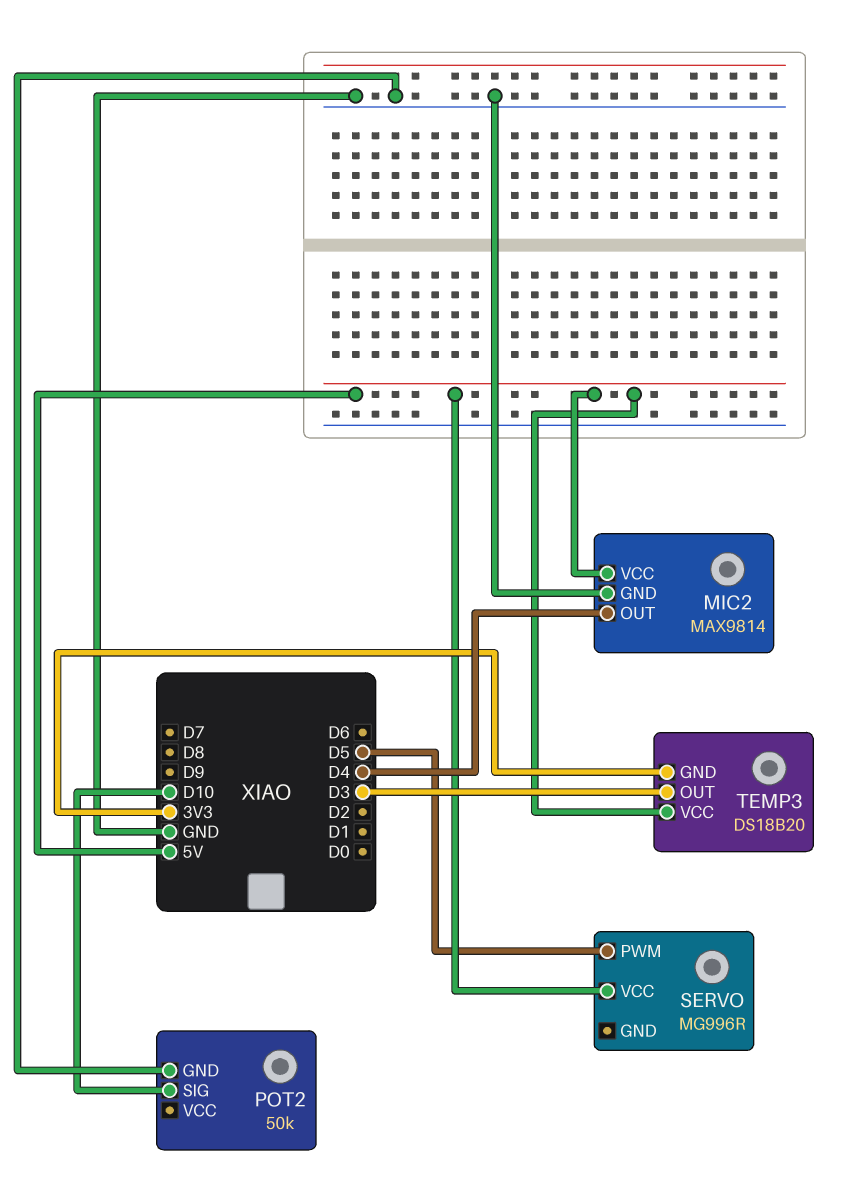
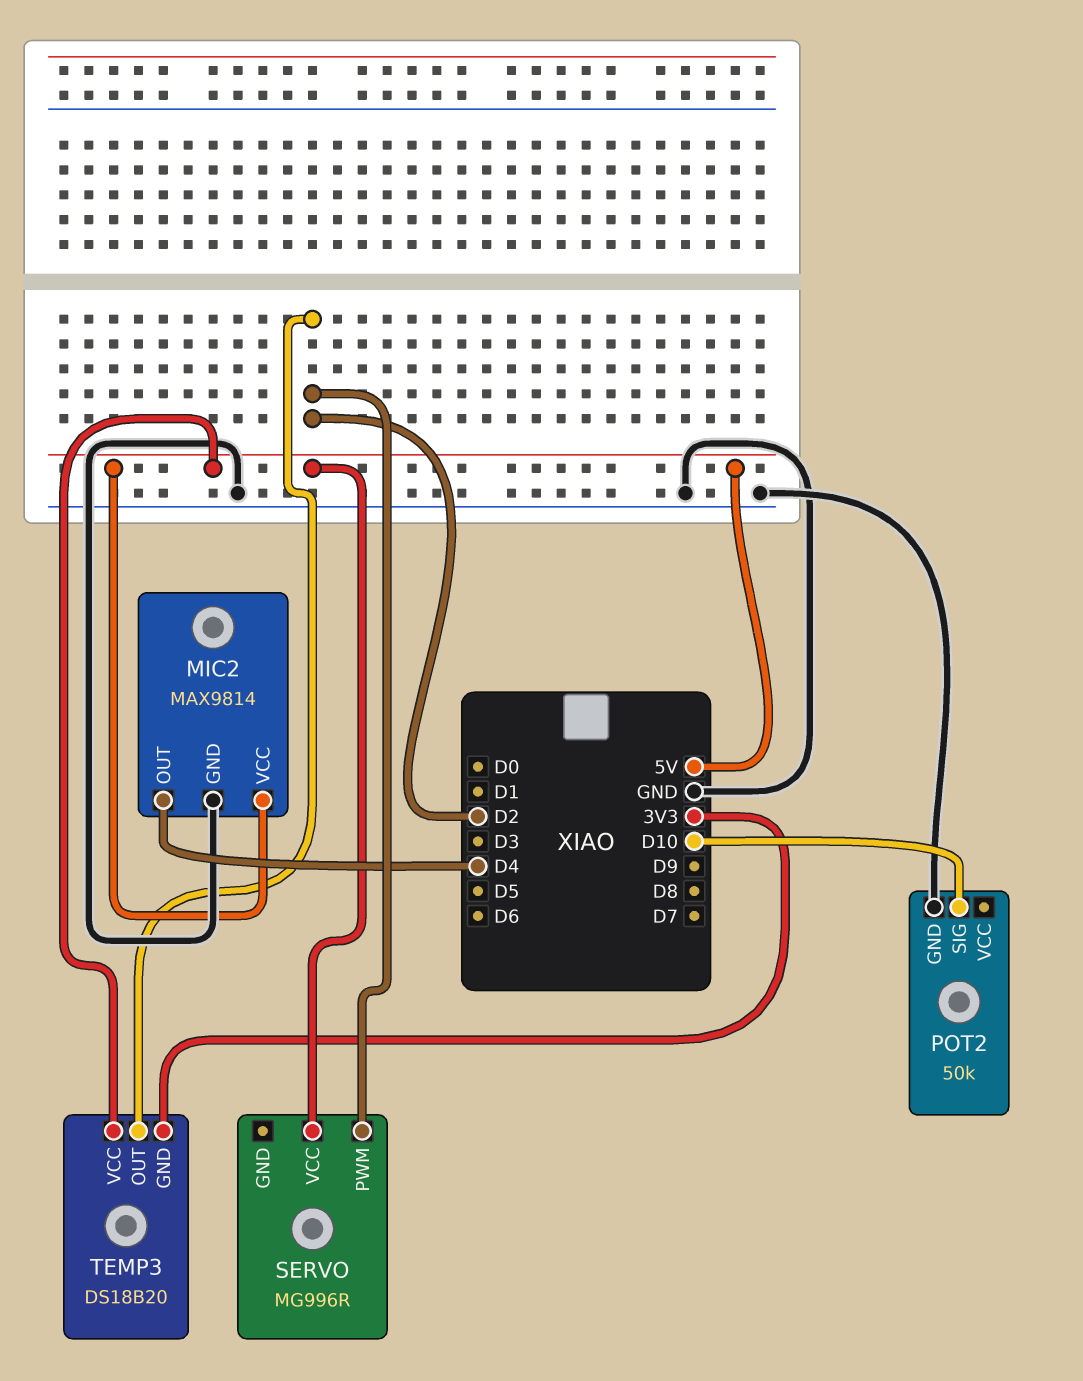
SERVO pin PWM: D5 -> D2
TEMP3 pin OUT: D3 -> D2

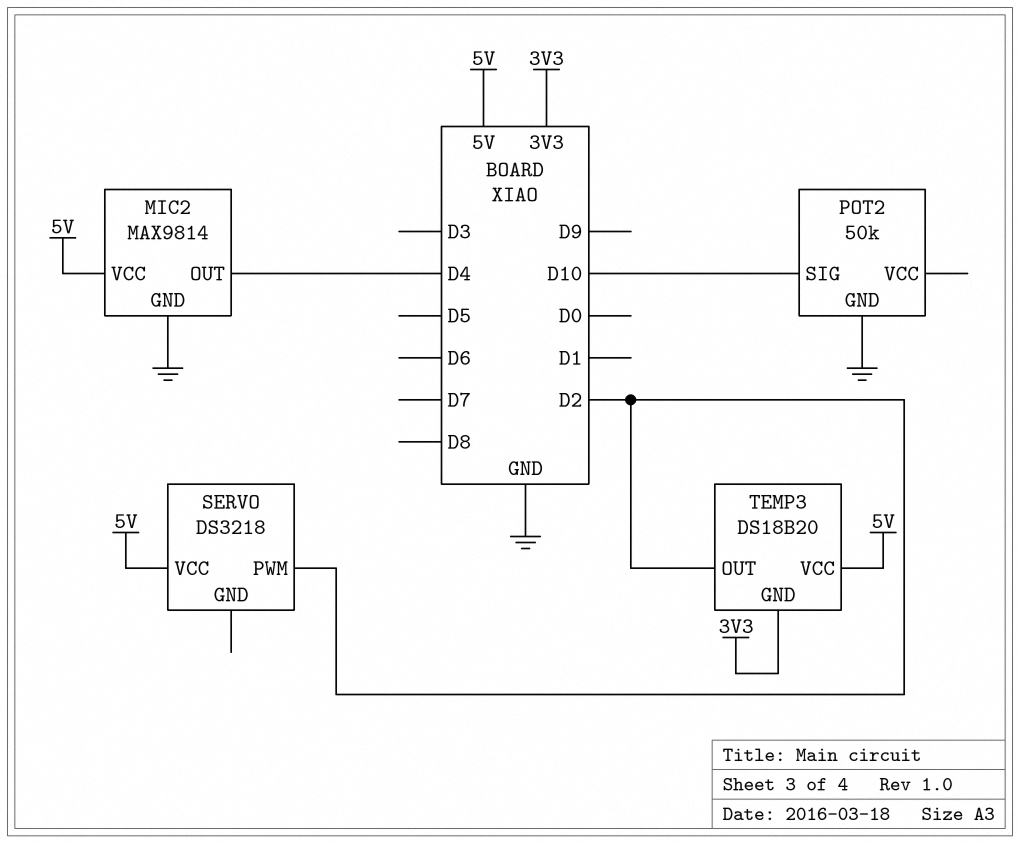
SERVO: MG996R -> DS3218

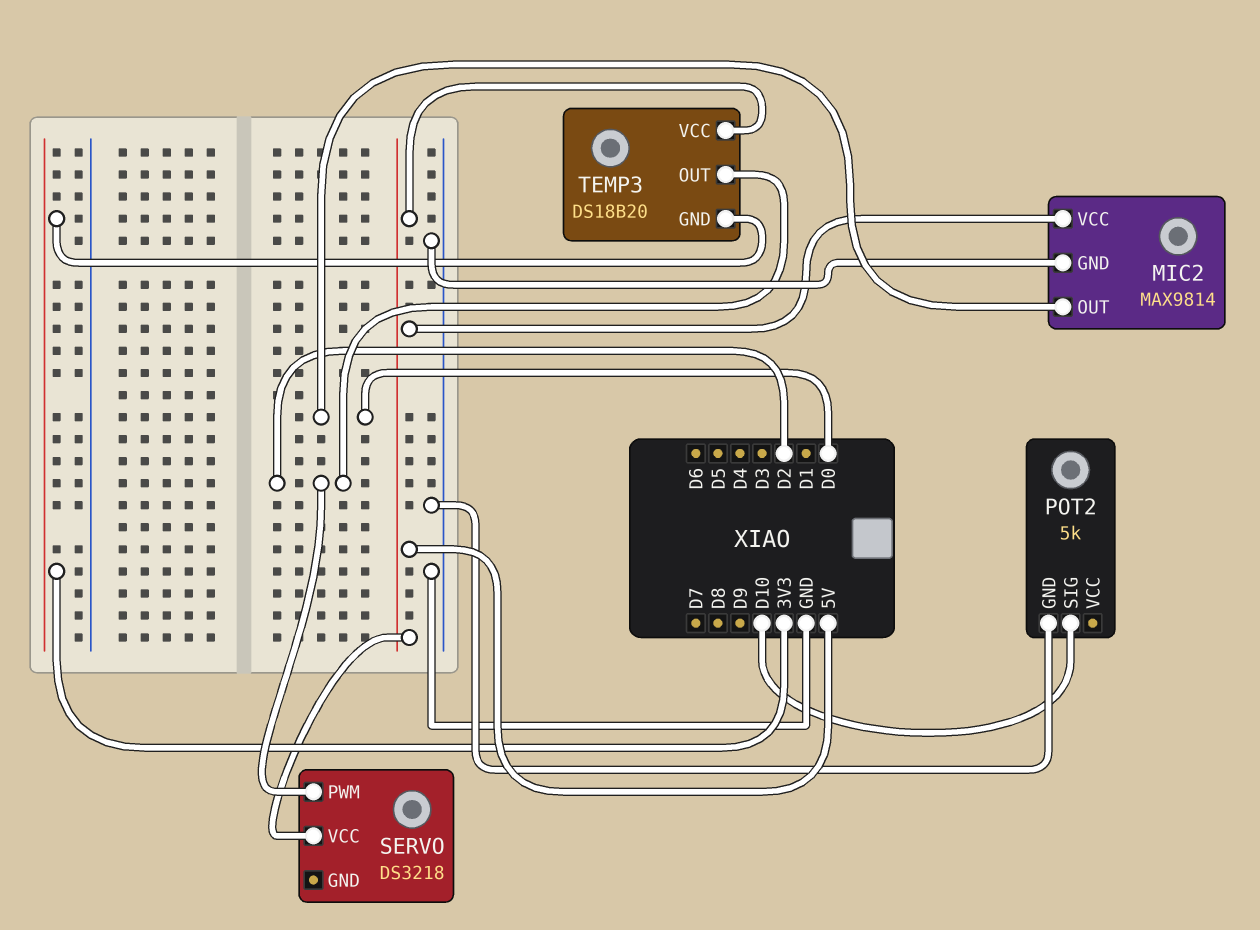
MIC2 pin OUT: D4 -> D0
POT2: 50k -> 5k

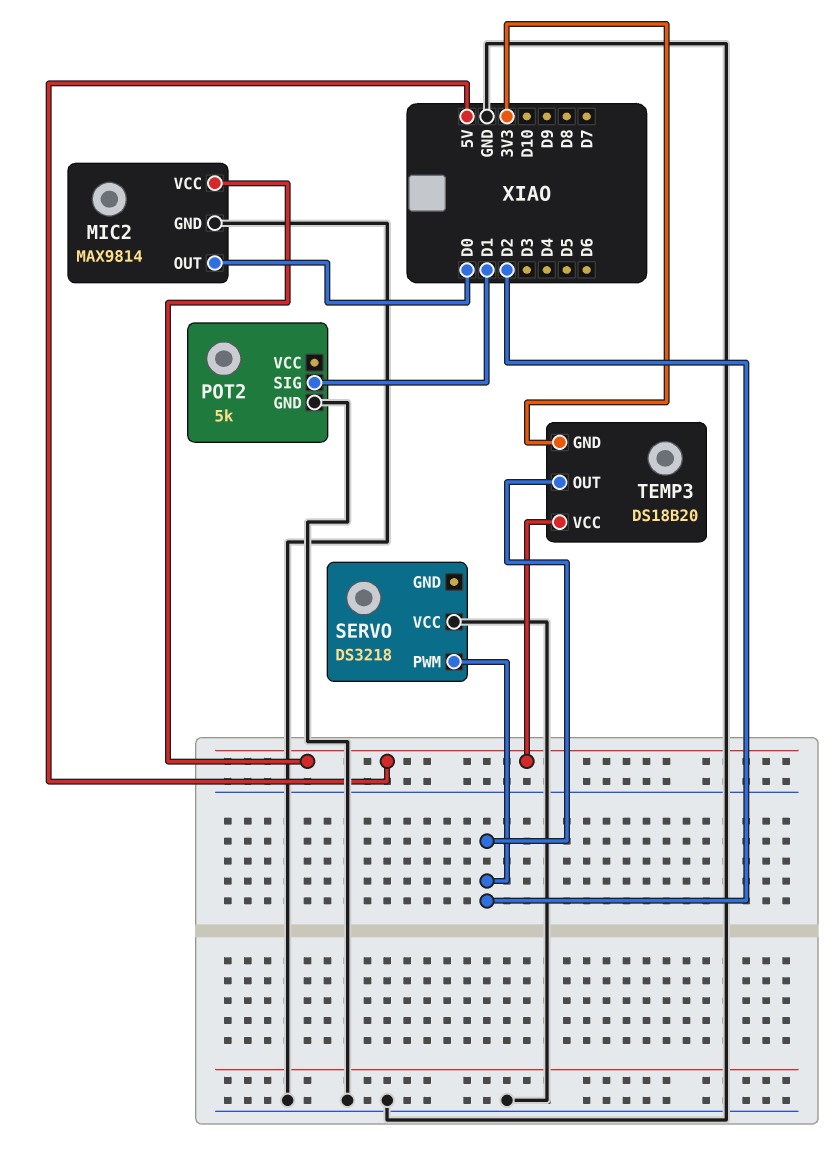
POT2 pin SIG: D10 -> D1
SERVO pin VCC: 5V -> GND

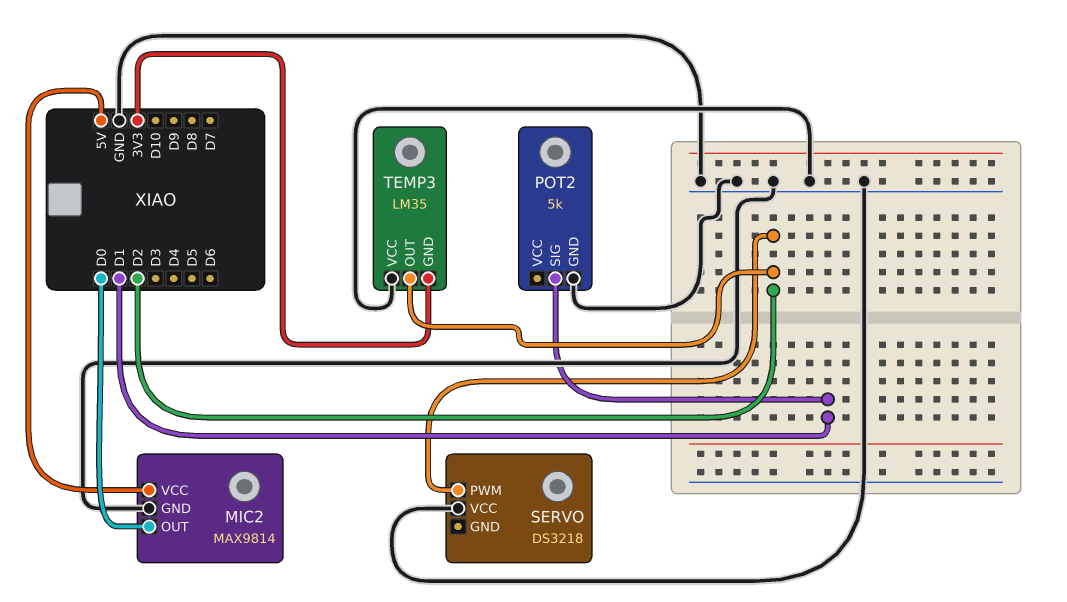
TEMP3: DS18B20 -> LM35
TEMP3 pin VCC: 5V -> GND

